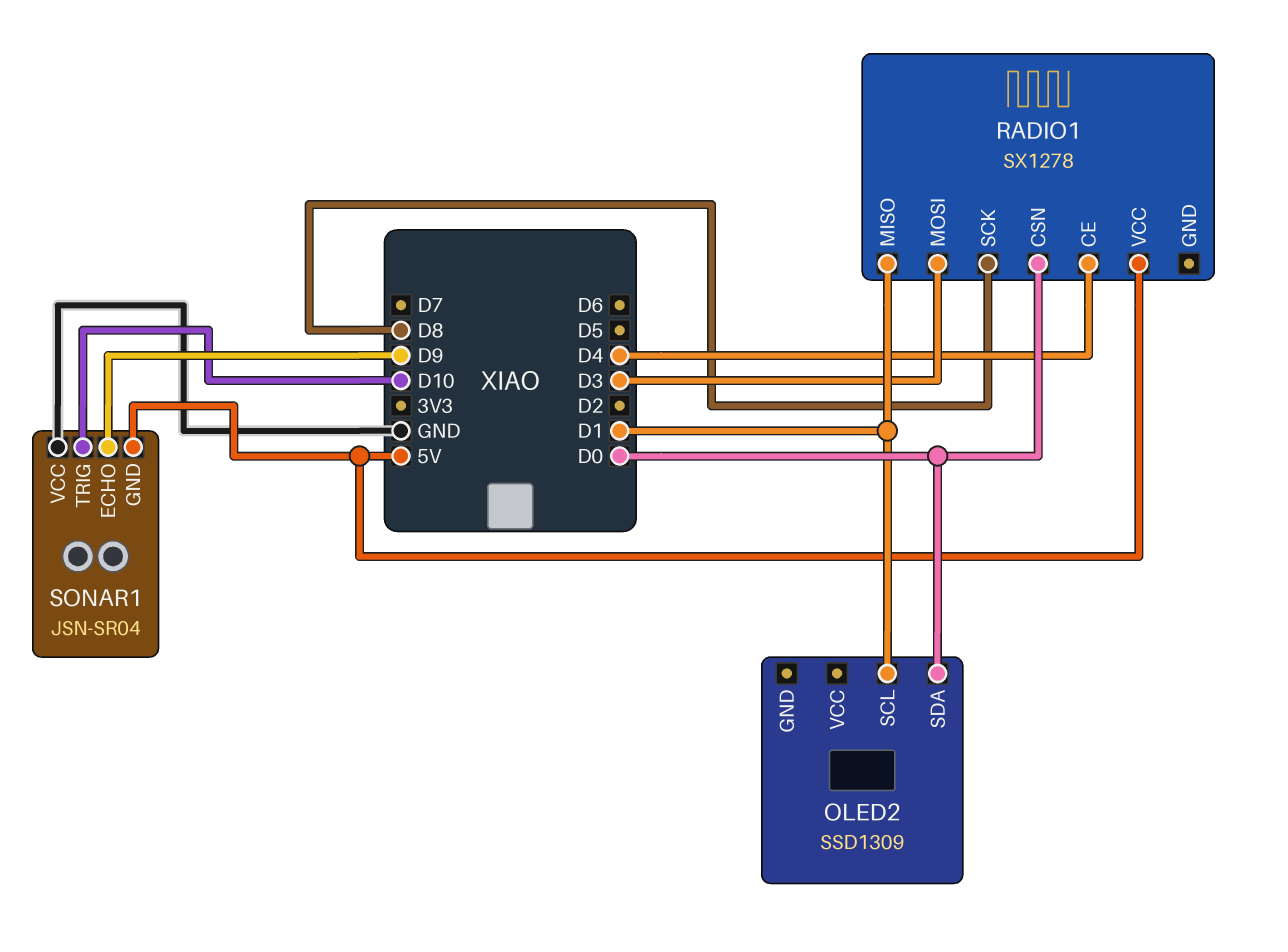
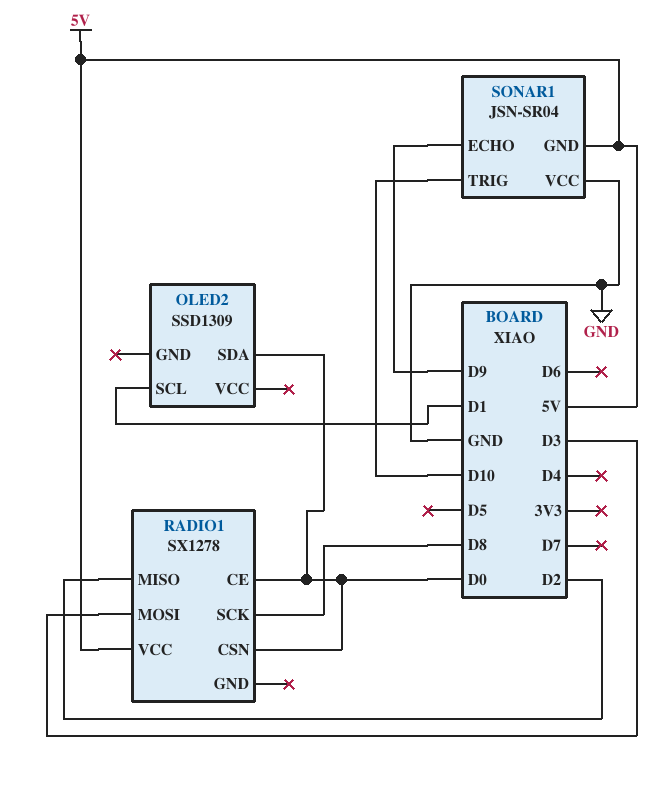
RADIO1 pin CE: D4 -> D0
RADIO1 pin MISO: D1 -> D2

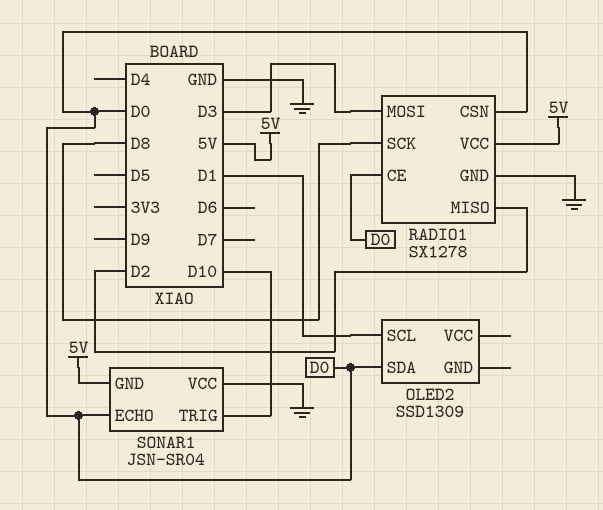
RADIO1 pin GND: none -> GND
SONAR1 pin ECHO: D9 -> D0

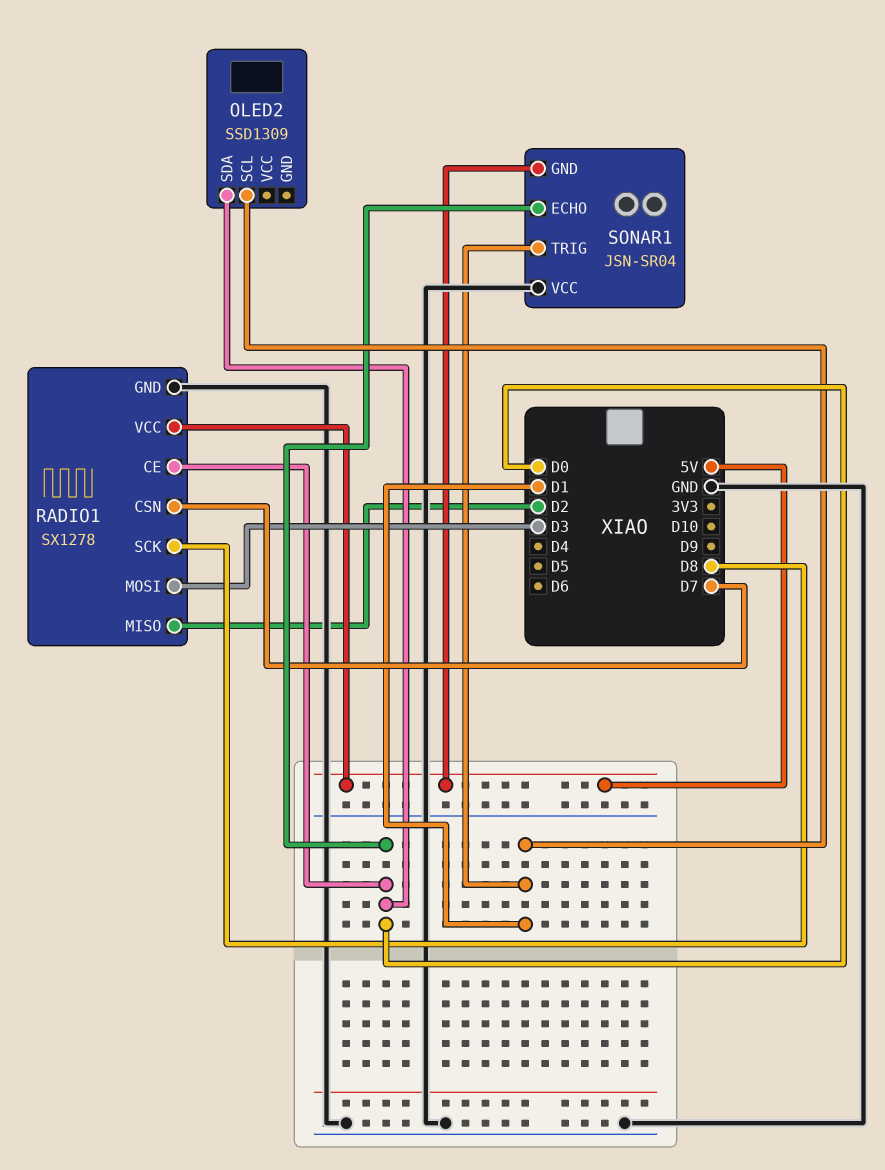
RADIO1 pin CSN: D0 -> D7
SONAR1 pin TRIG: D10 -> D1

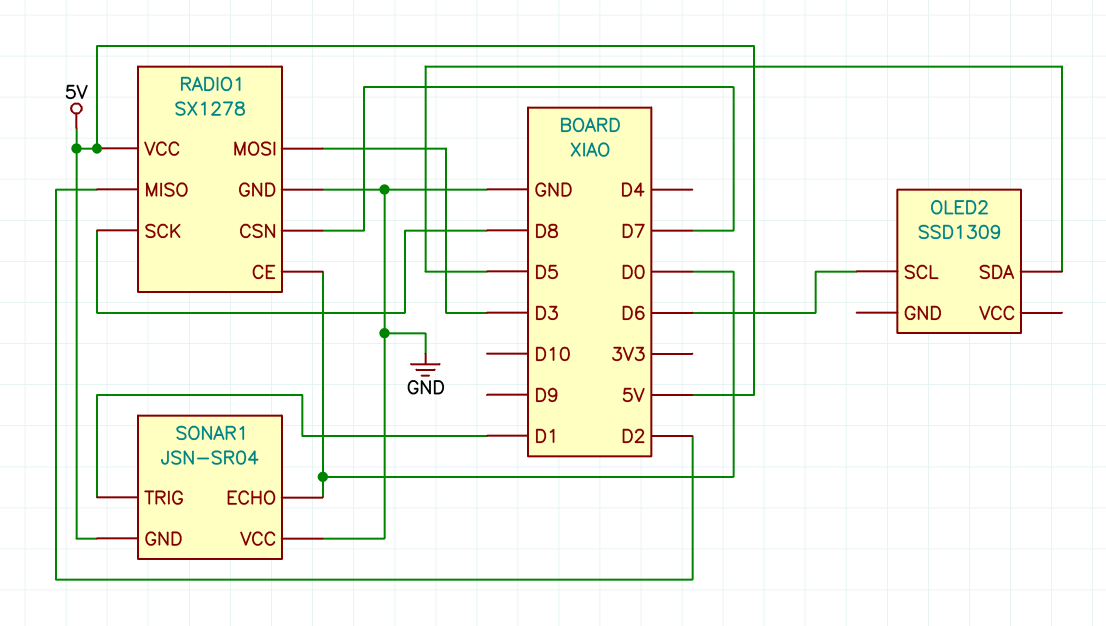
OLED2 pin SCL: D1 -> D6
OLED2 pin SDA: D0 -> D5

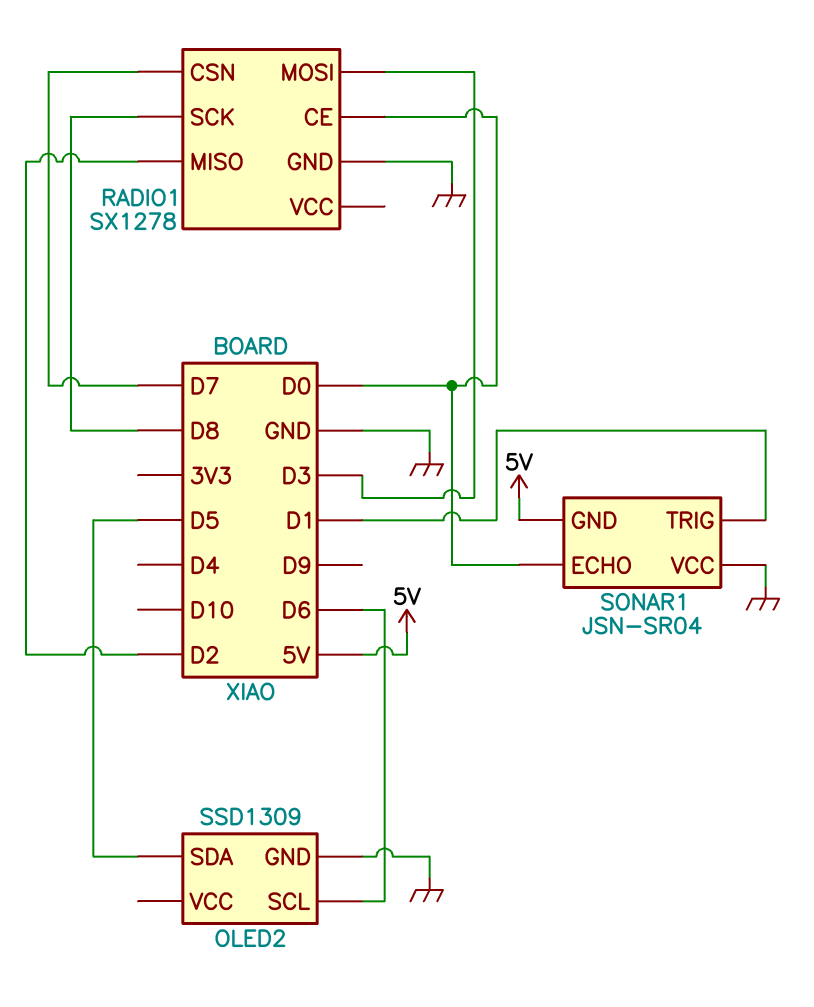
OLED2 pin GND: none -> GND
RADIO1 pin VCC: 5V -> none

